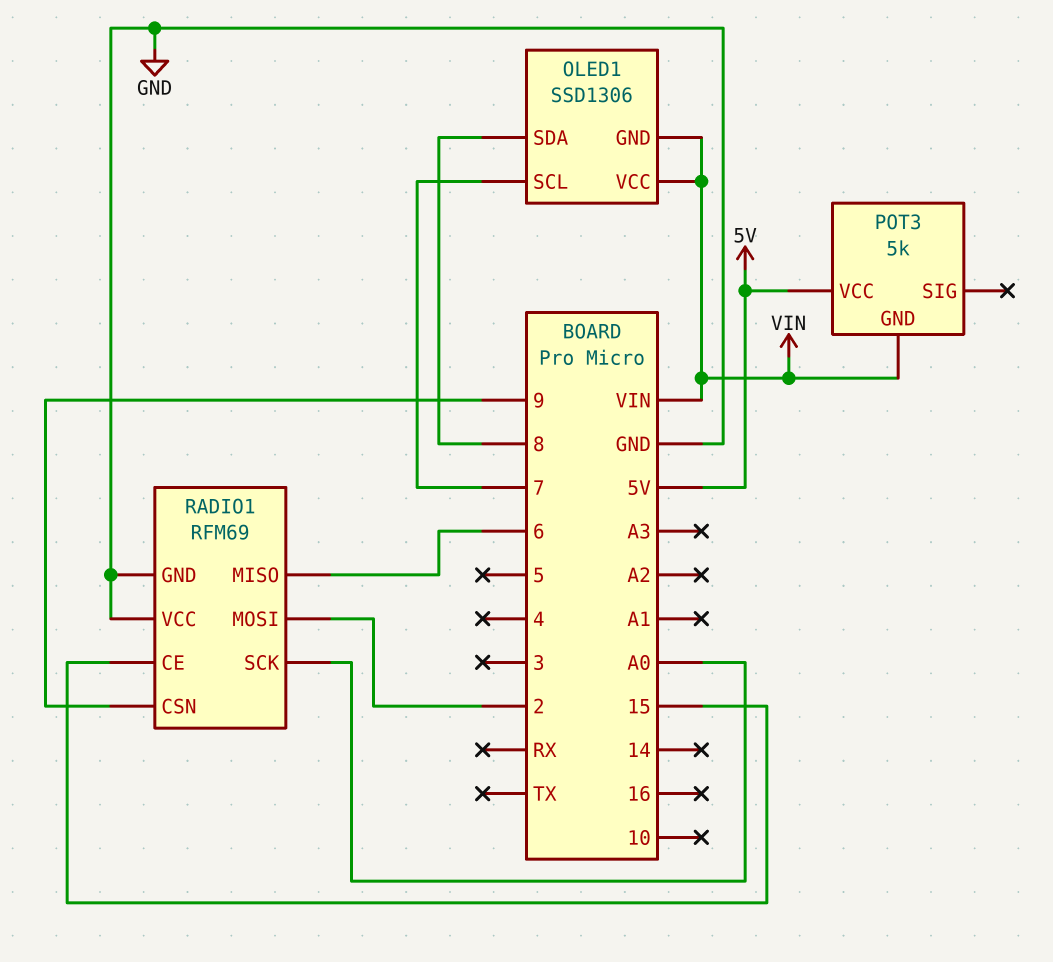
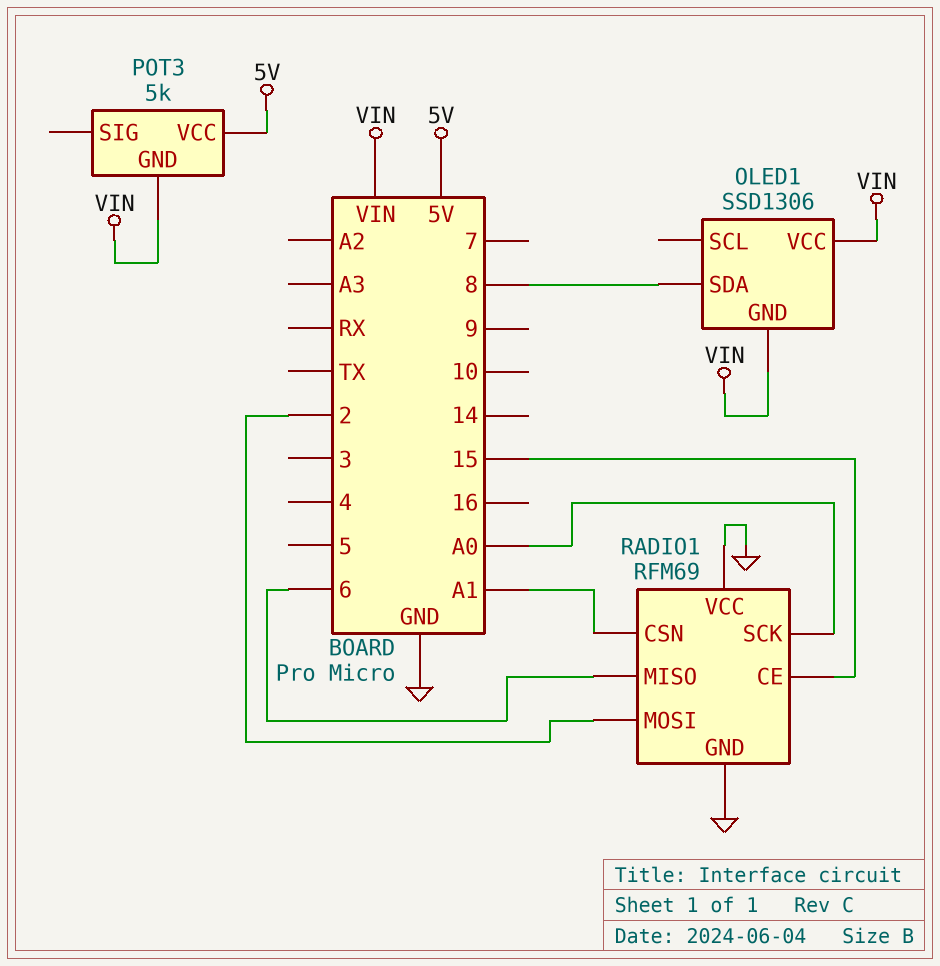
OLED1 pin SCL: 7 -> none
RADIO1 pin CSN: 9 -> A1

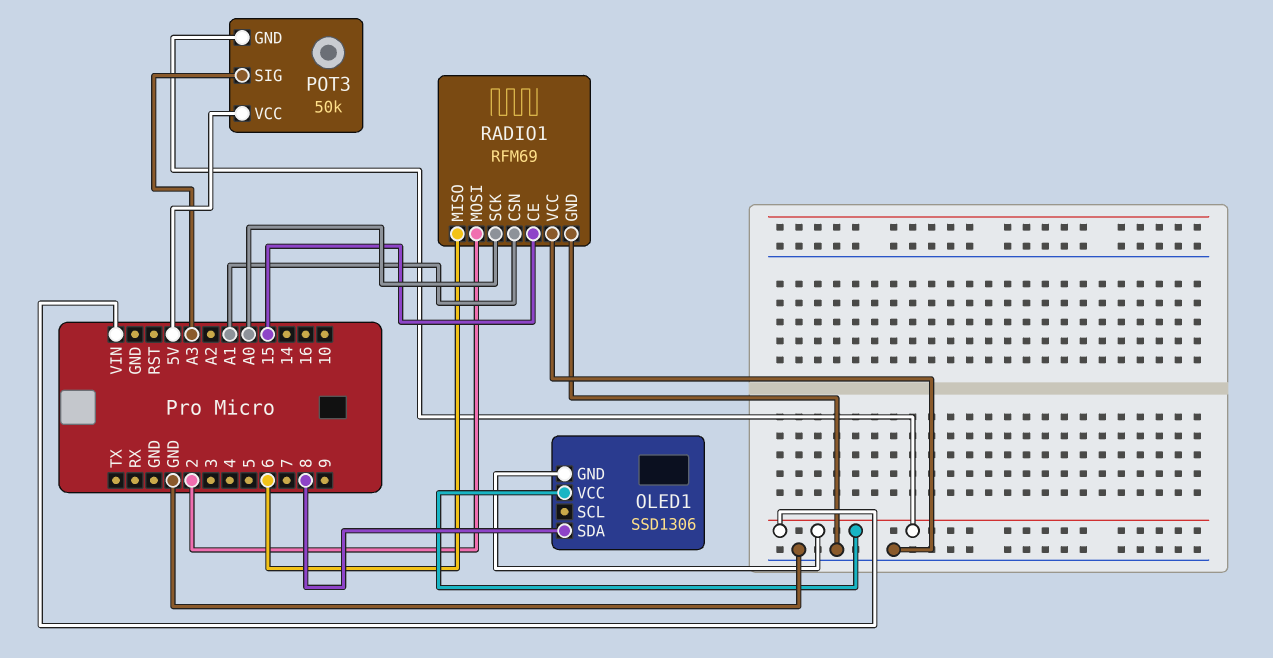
POT3: 5k -> 50k
POT3 pin SIG: none -> A3

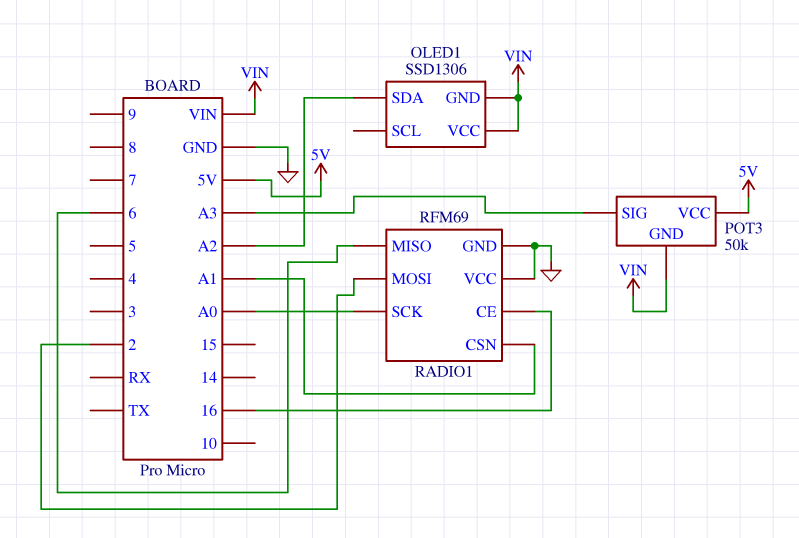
OLED1 pin SDA: 8 -> A2
RADIO1 pin CE: 15 -> 16

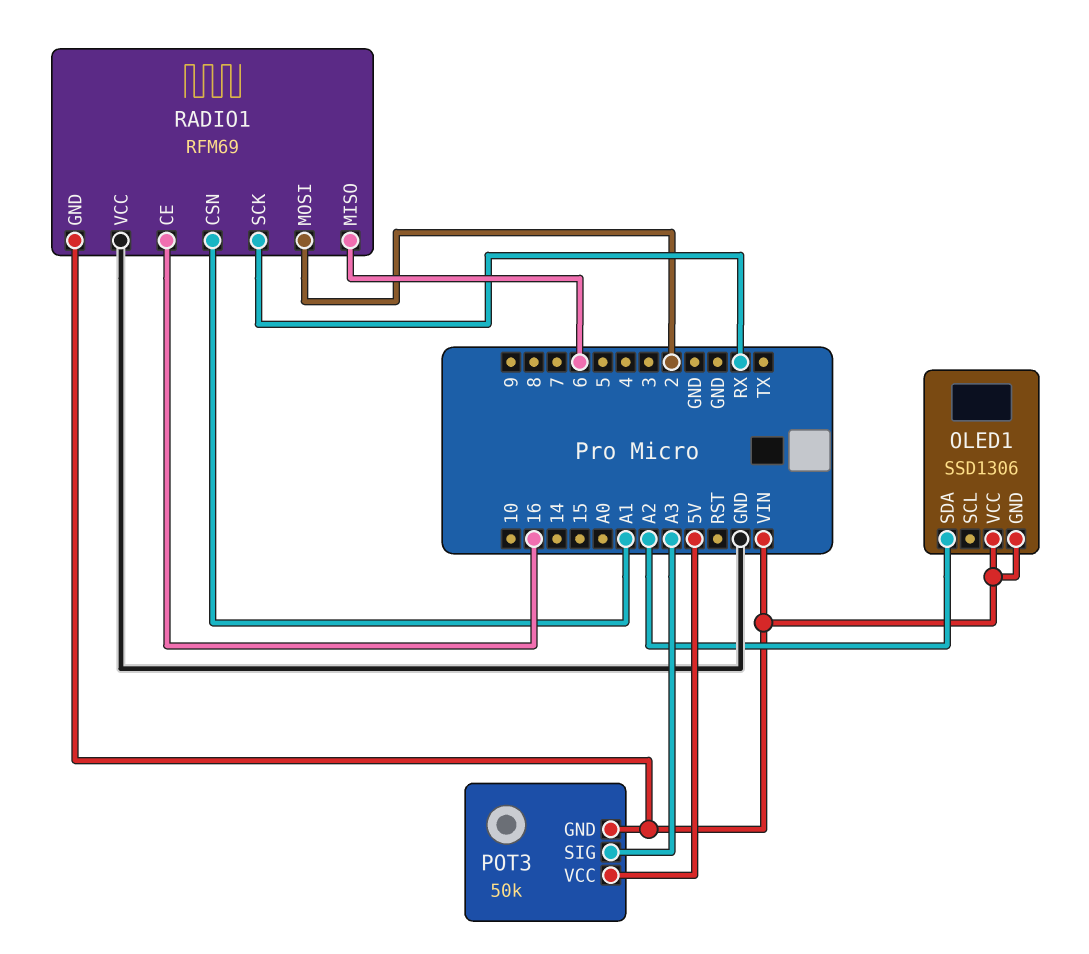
RADIO1 pin GND: GND -> VIN
RADIO1 pin SCK: A0 -> RX

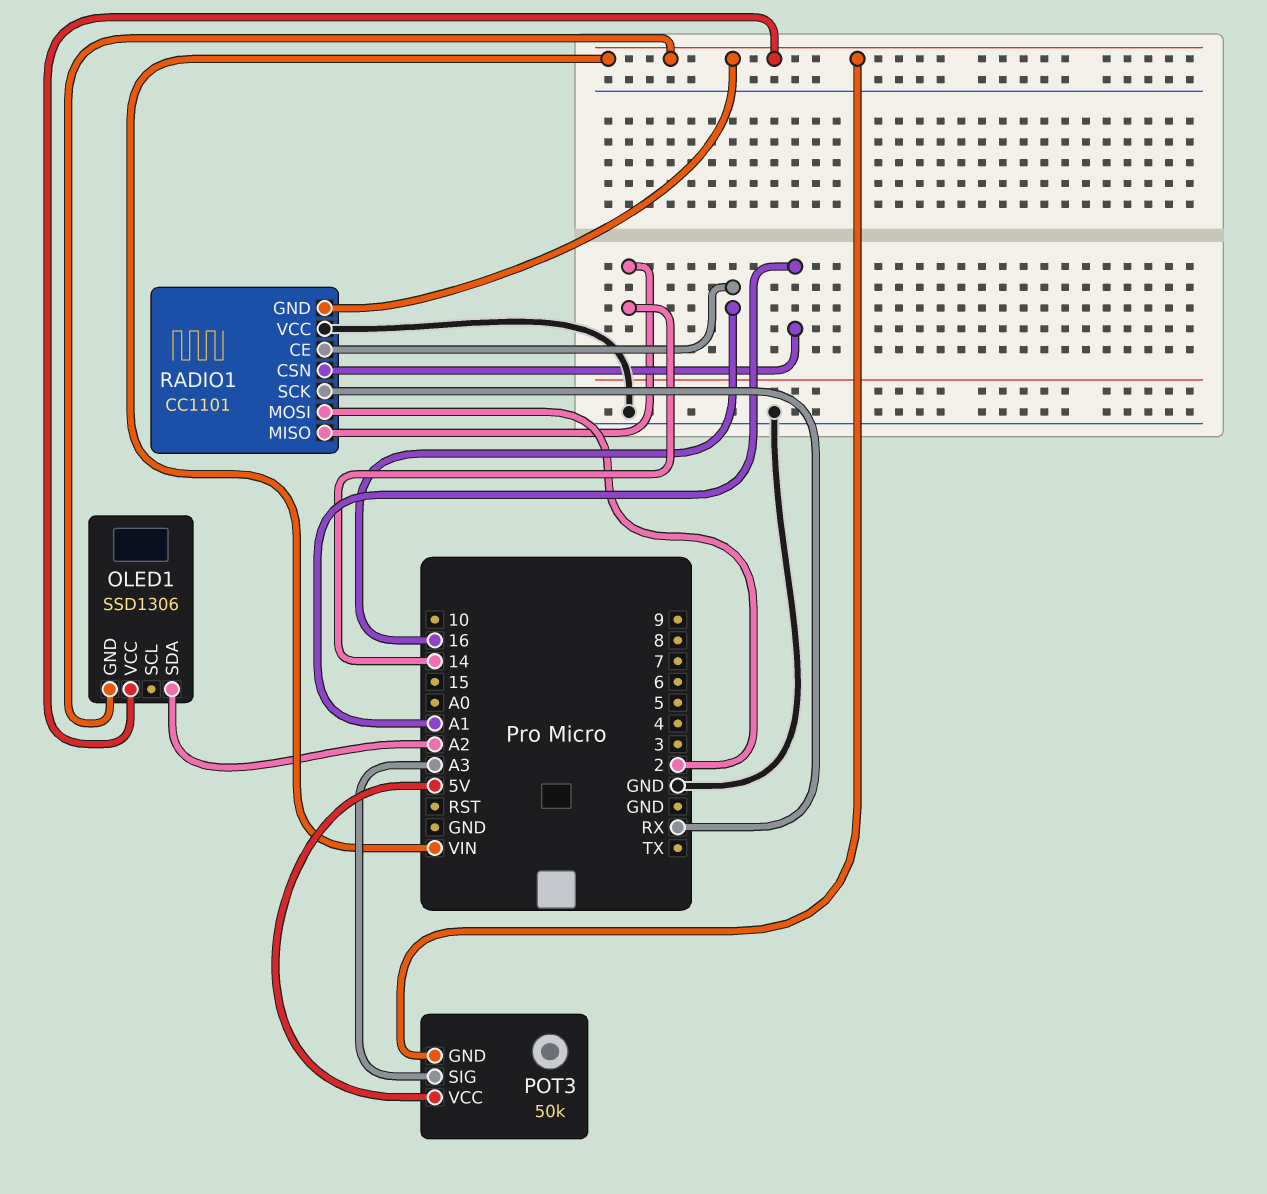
RADIO1: RFM69 -> CC1101
RADIO1 pin MISO: 6 -> 14

